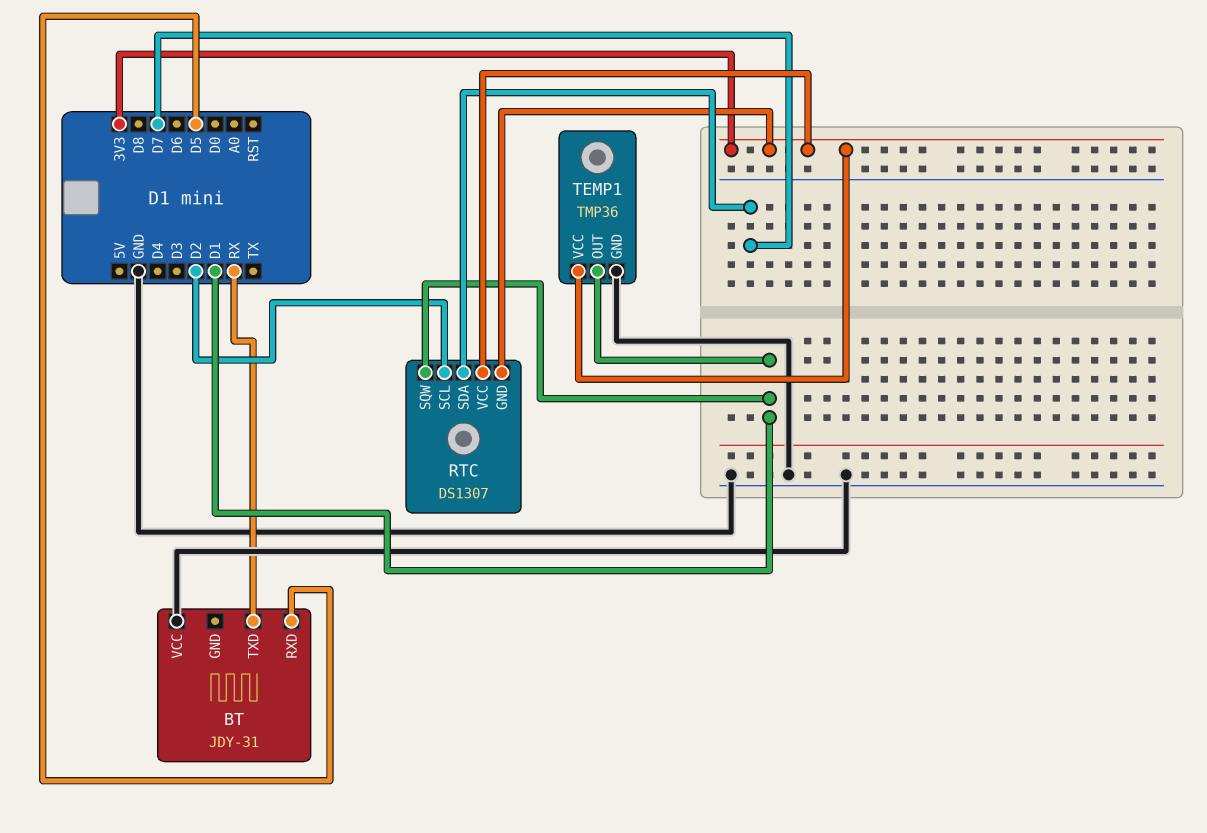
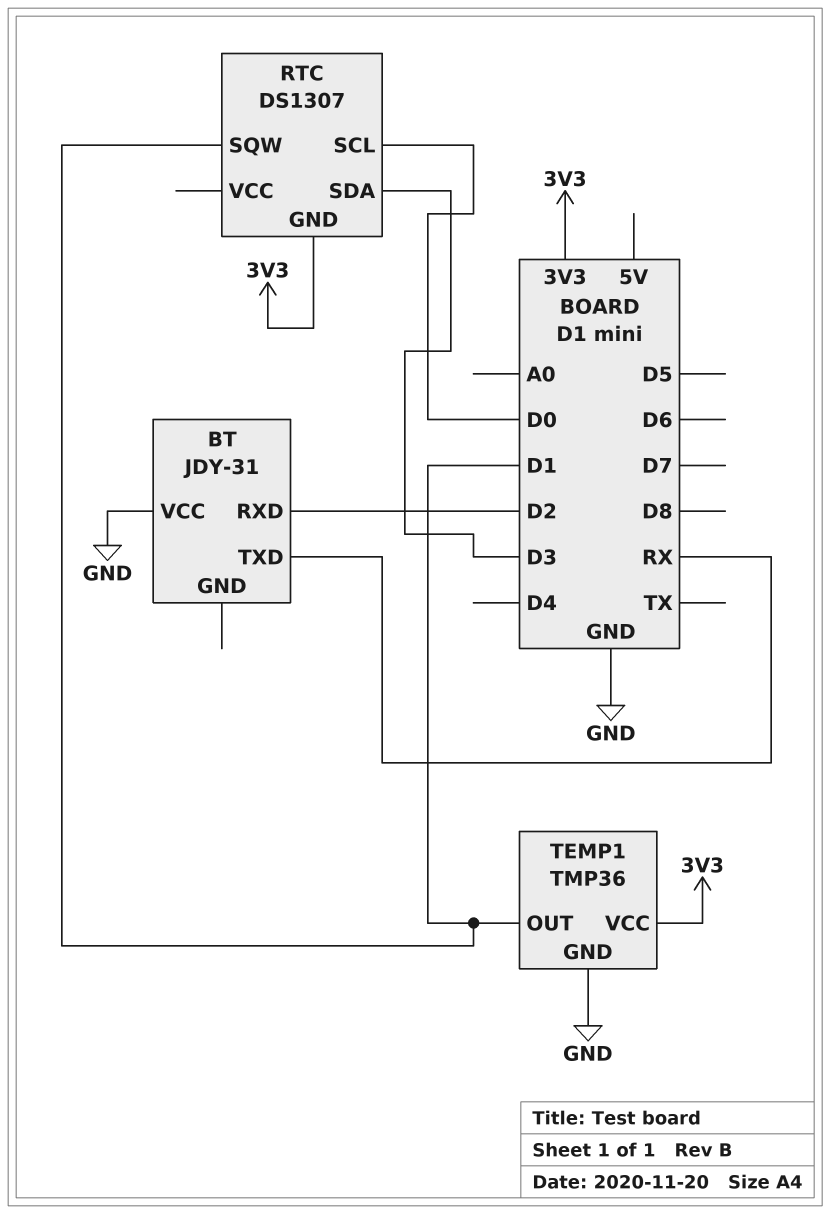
BT pin RXD: D5 -> D2
RTC pin SCL: D2 -> D0
RTC pin SDA: D7 -> D3
RTC pin VCC: 3V3 -> none

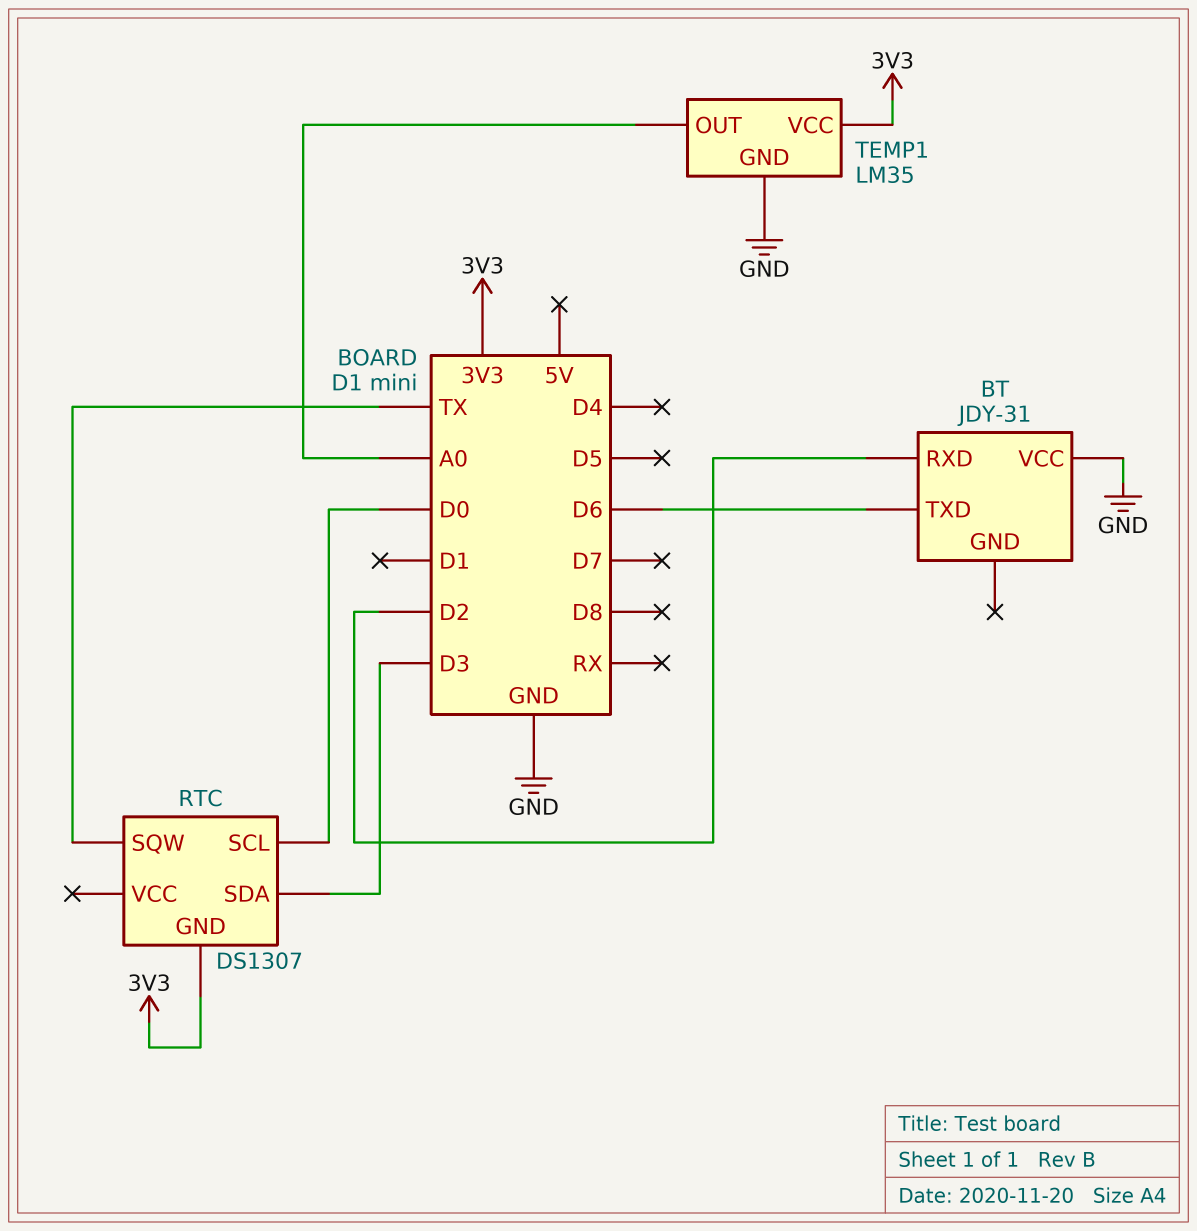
BT pin TXD: RX -> D6
RTC pin SQW: D1 -> TX
TEMP1: TMP36 -> LM35
TEMP1 pin OUT: D1 -> A0

